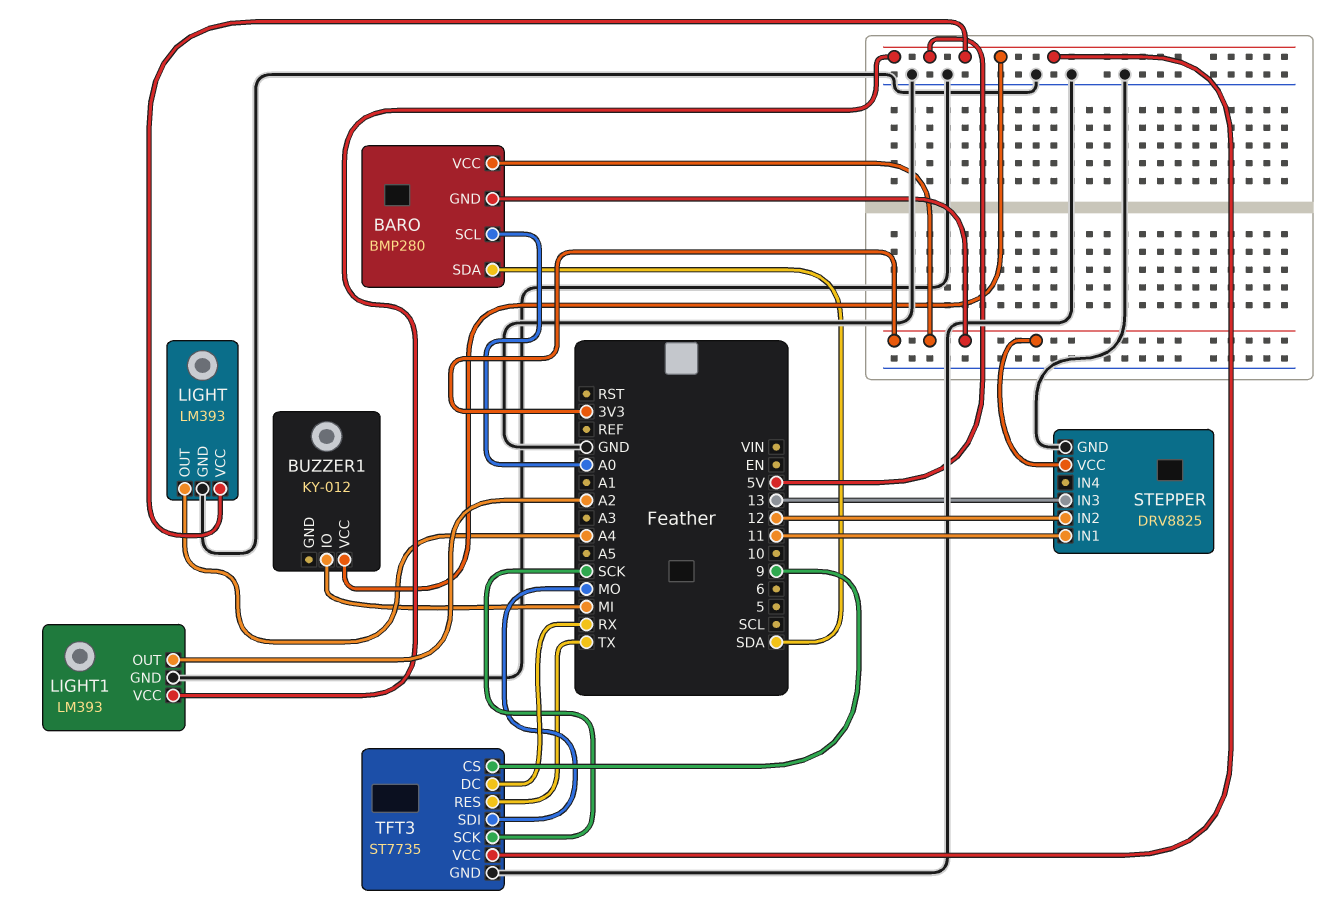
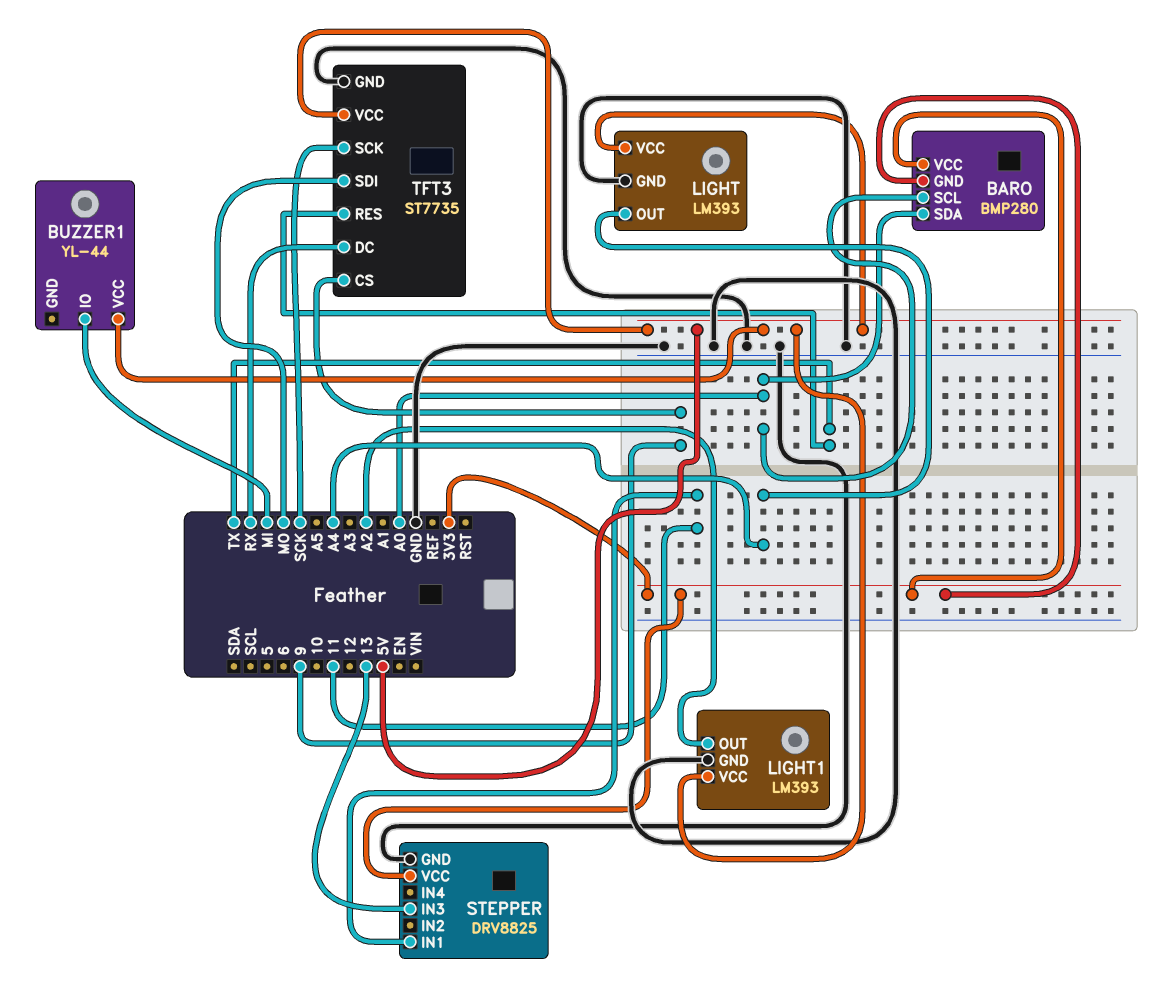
BARO pin SDA: SDA -> A0
BUZZER1: KY-012 -> YL-44
STEPPER pin IN2: 12 -> none

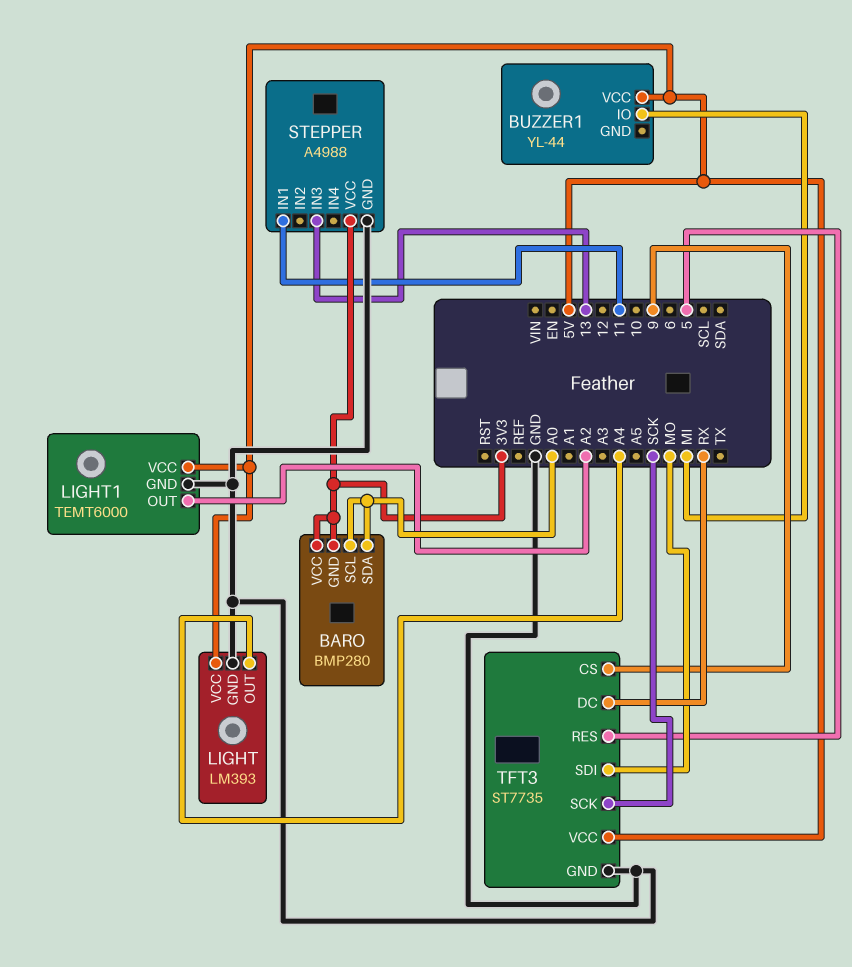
LIGHT1: LM393 -> TEMT6000
STEPPER: DRV8825 -> A4988
TFT3 pin RES: TX -> 5

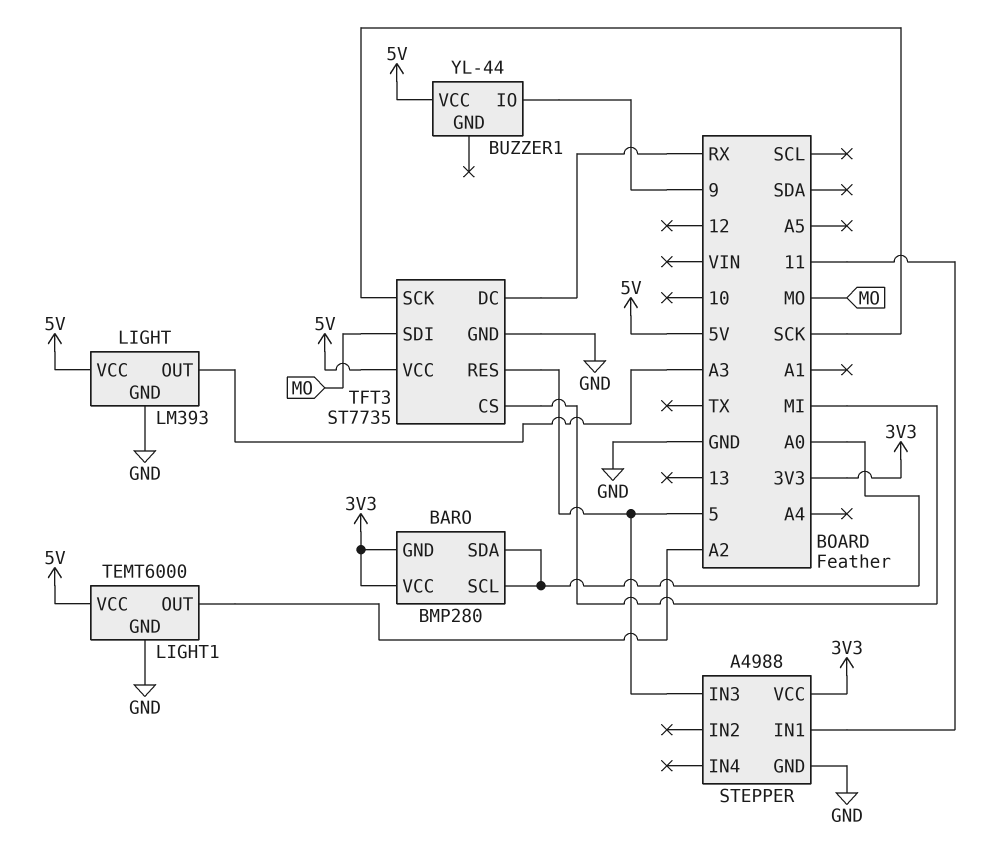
BUZZER1 pin IO: MI -> 9
LIGHT pin OUT: A4 -> A3
STEPPER pin IN3: 13 -> 5
TFT3 pin CS: 9 -> MI

